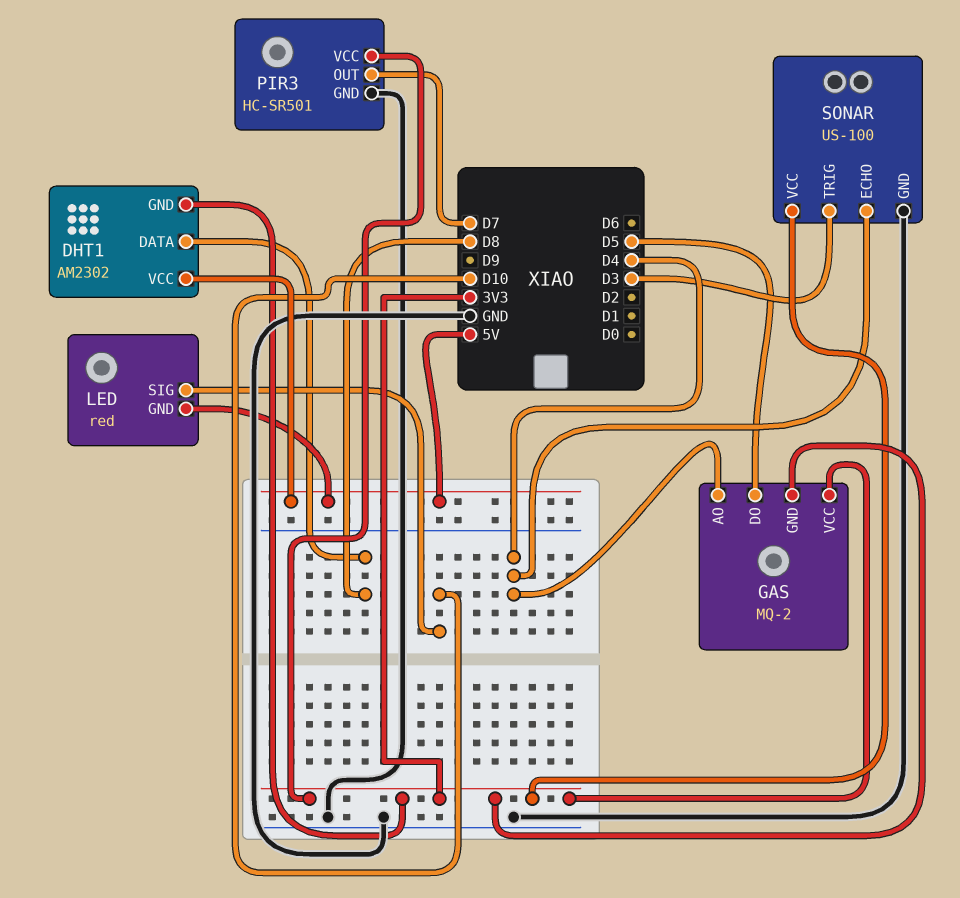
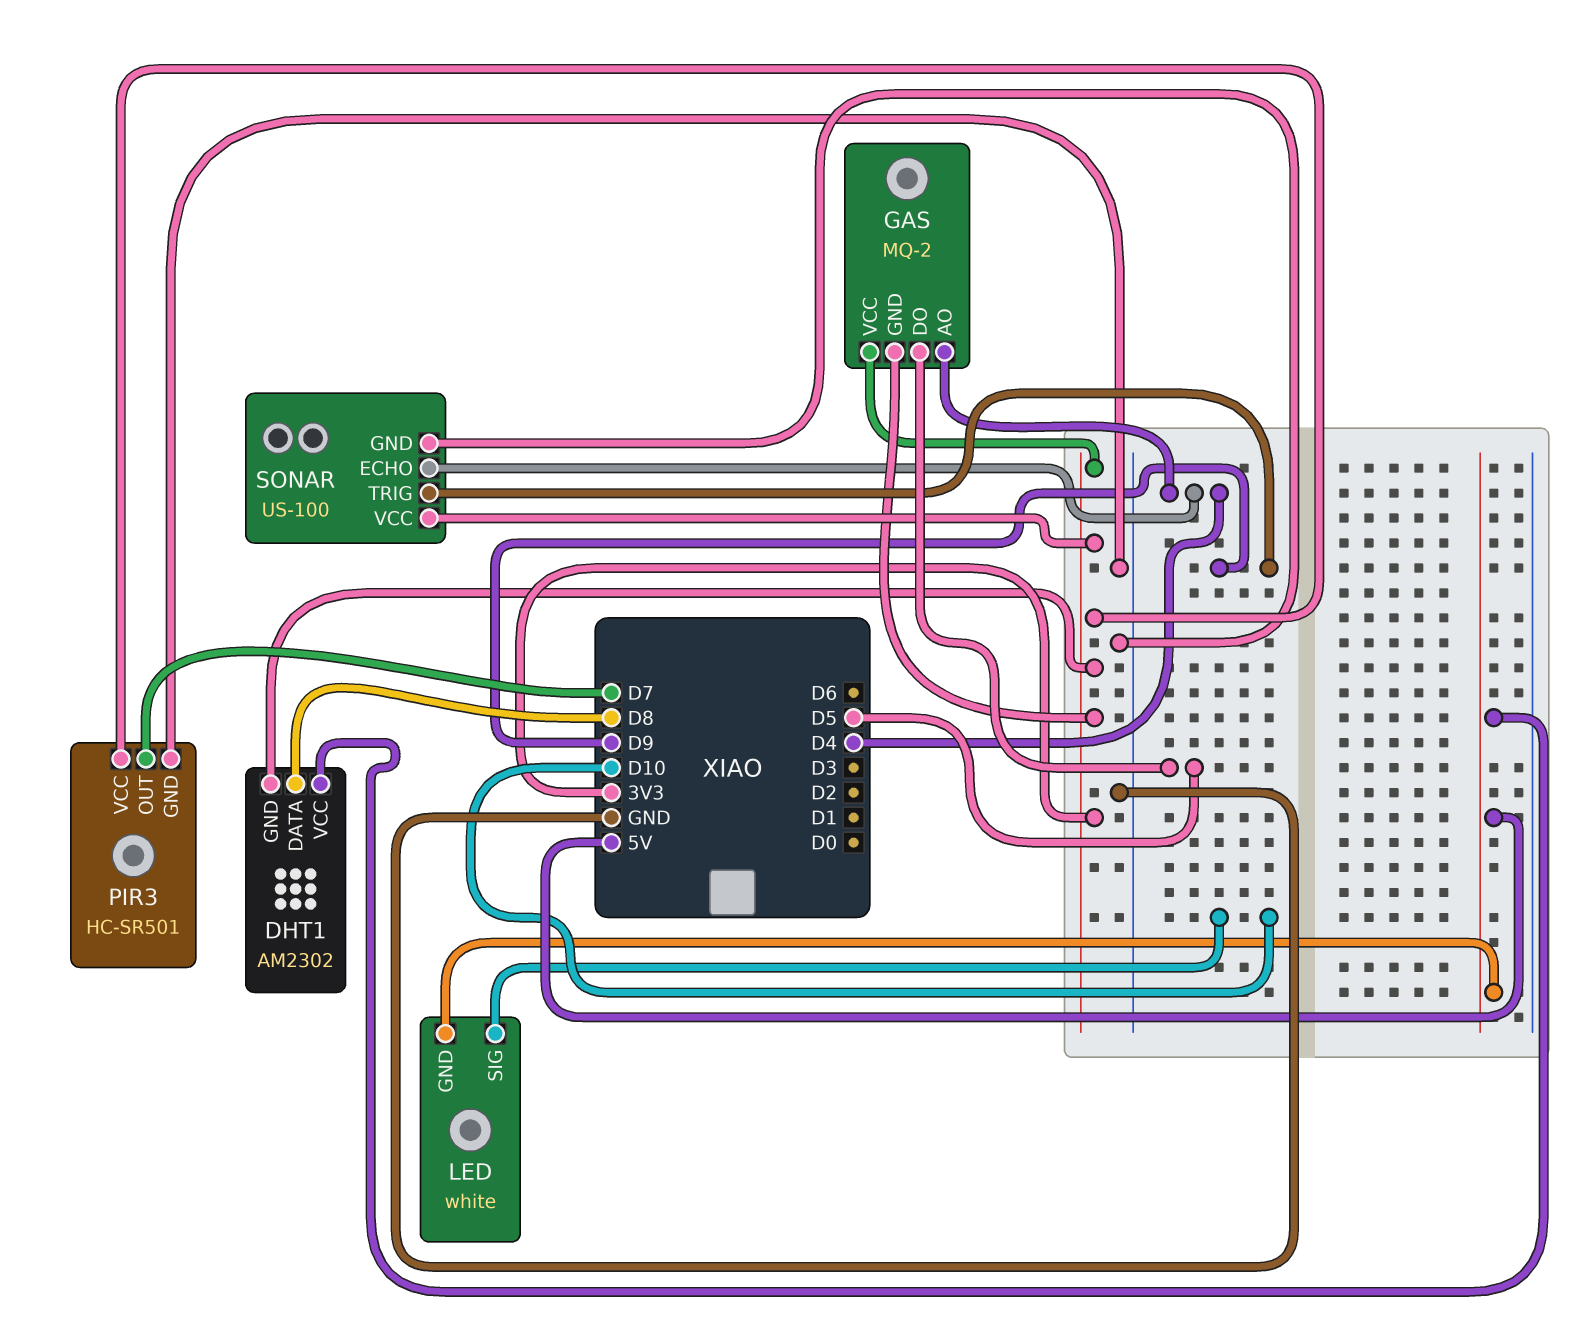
LED: red -> white
SONAR pin TRIG: D3 -> D9

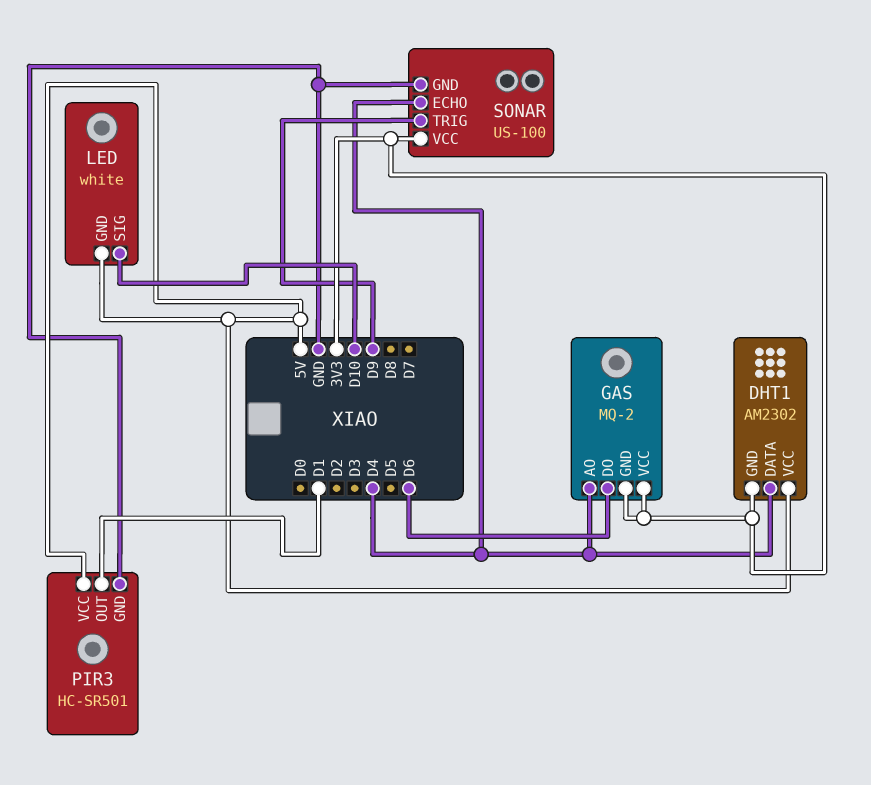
DHT1 pin DATA: D8 -> D4
GAS pin DO: D5 -> D6
PIR3 pin OUT: D7 -> D1
PIR3 pin VCC: 3V3 -> 5V

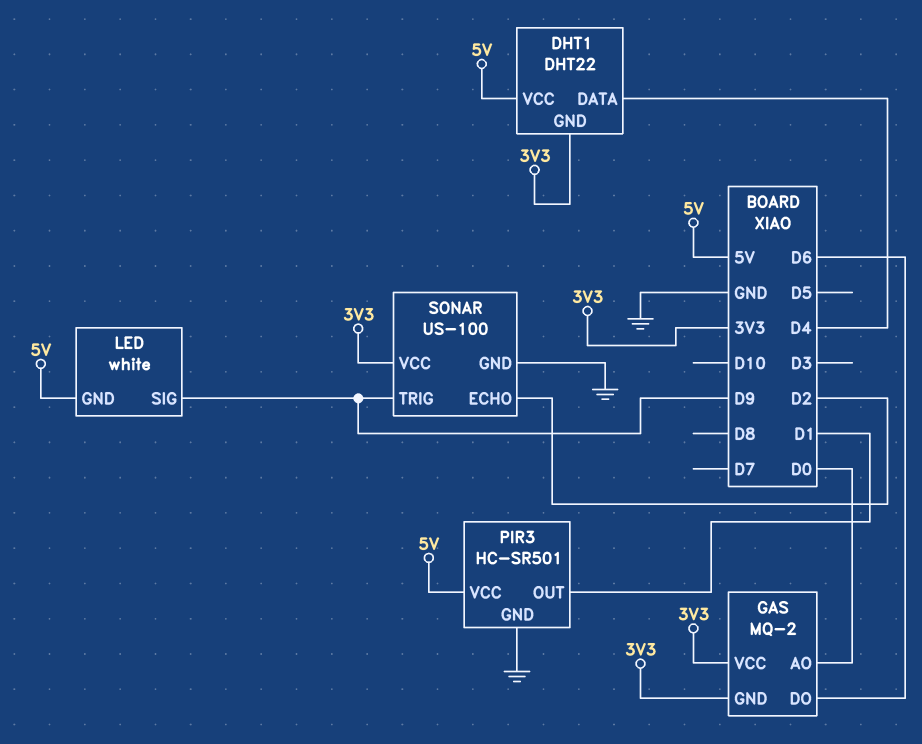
DHT1: AM2302 -> DHT22
GAS pin AO: D4 -> D0
LED pin SIG: D10 -> D9
SONAR pin ECHO: D4 -> D2

